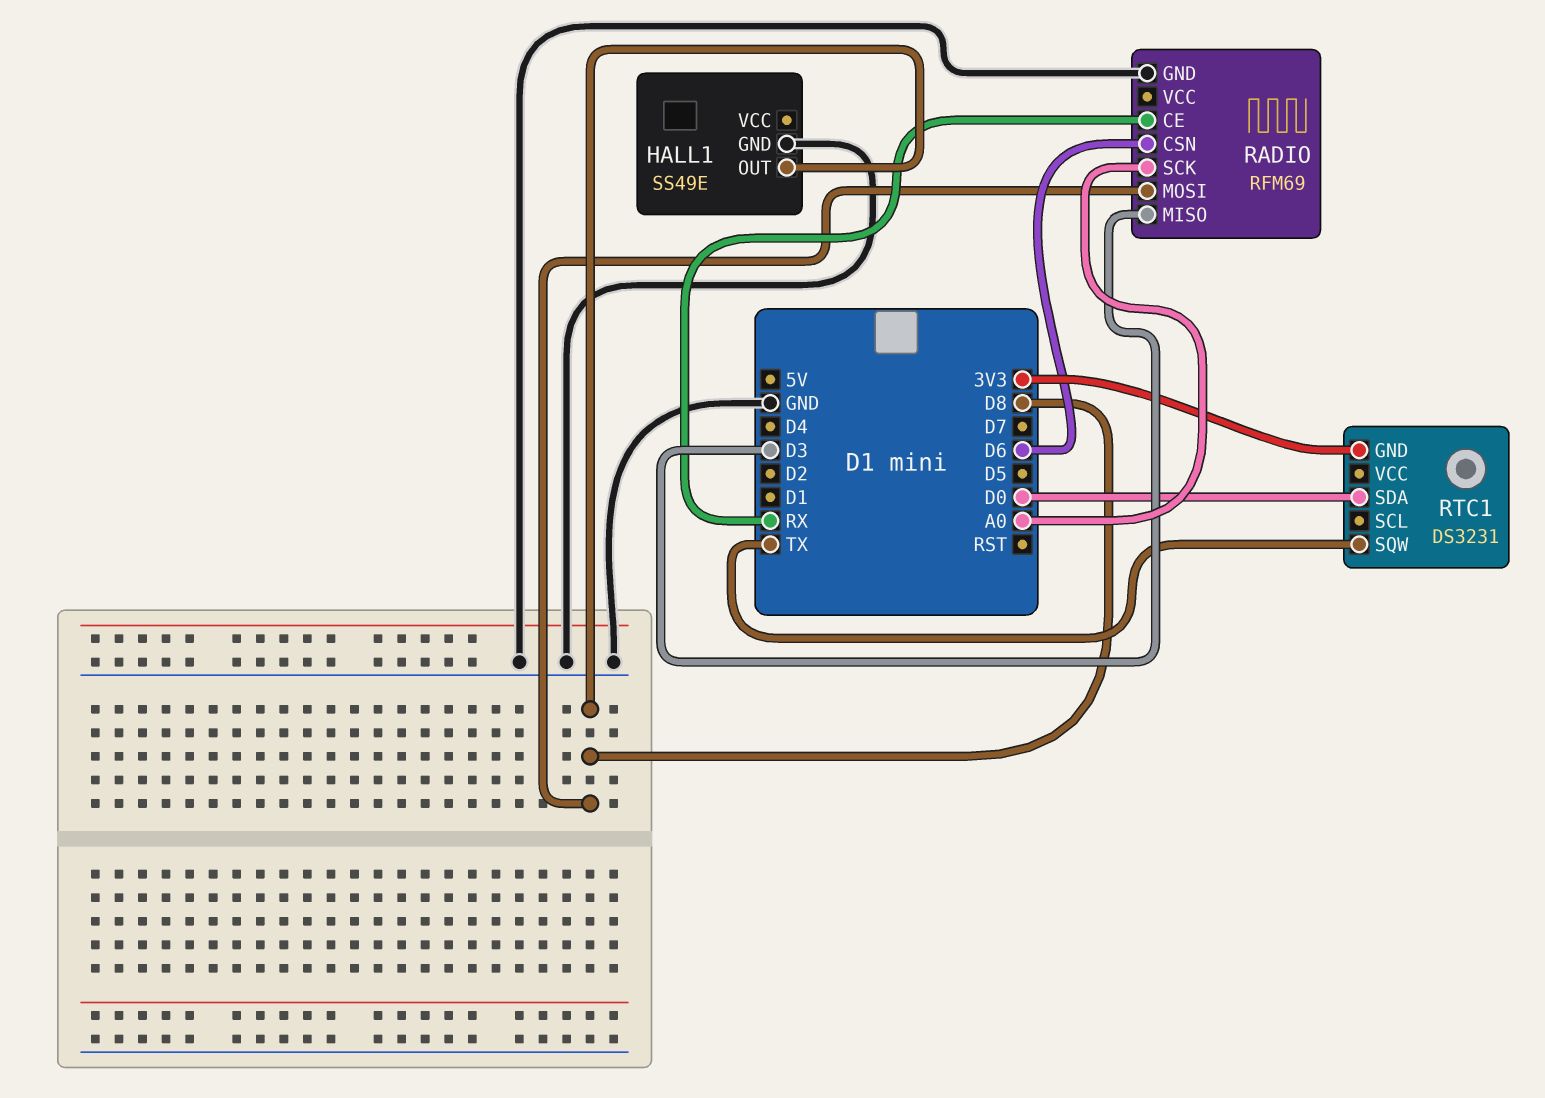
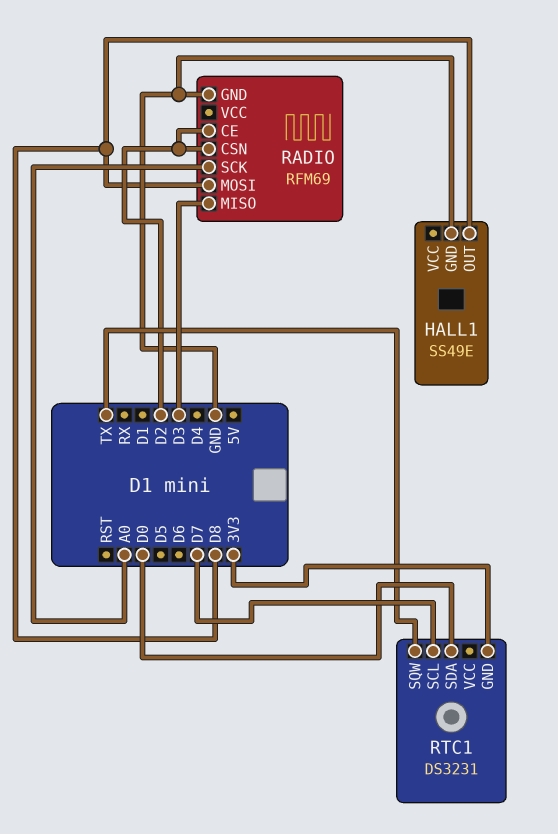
RADIO pin CE: RX -> D2
RADIO pin CSN: D6 -> D2
RTC1 pin SCL: none -> D7

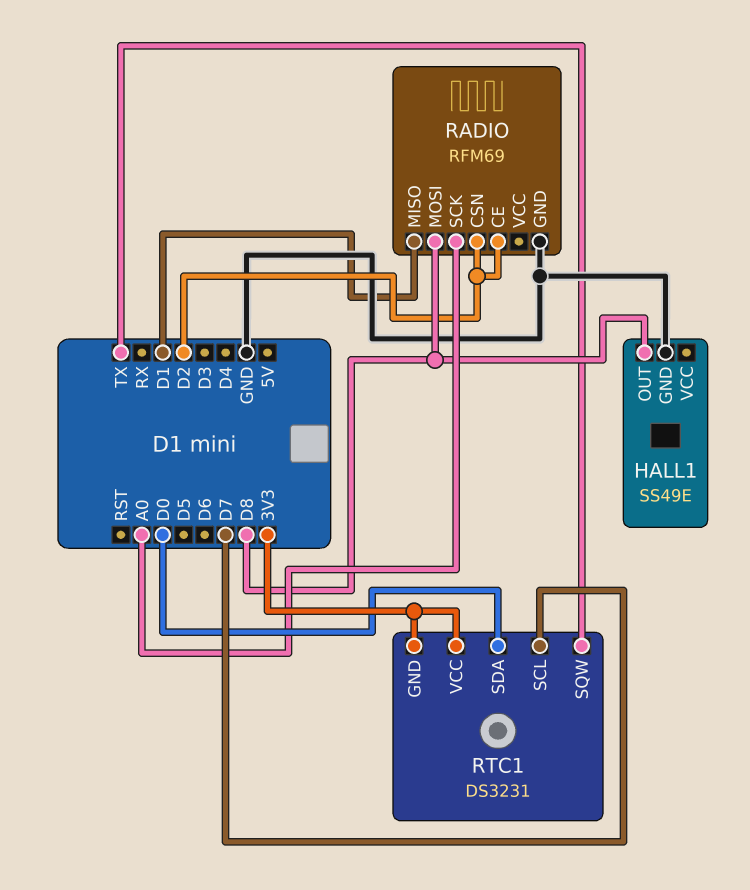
RADIO pin MISO: D3 -> D1
RTC1 pin VCC: none -> 3V3

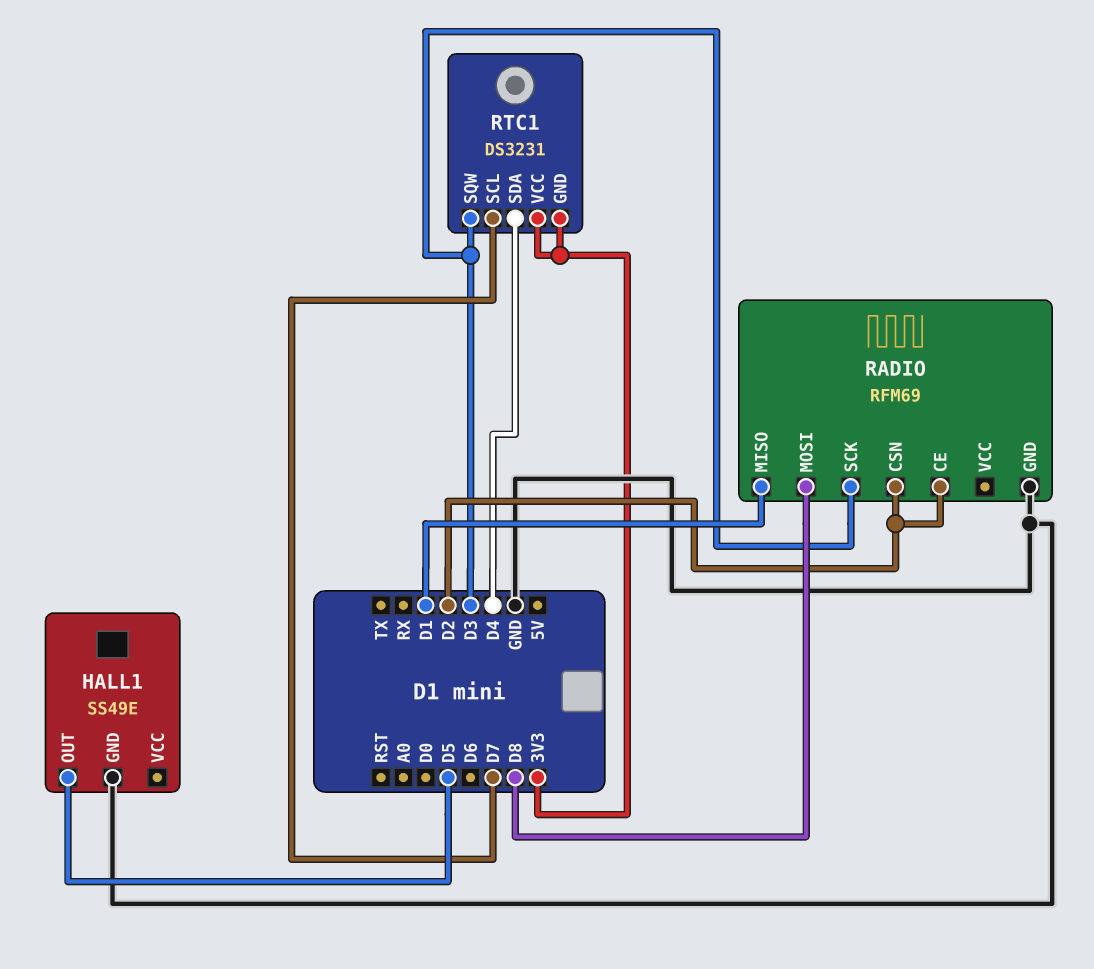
HALL1 pin OUT: D8 -> D5
RADIO pin SCK: A0 -> D3
RTC1 pin SDA: D0 -> D4
RTC1 pin SQW: TX -> D3

